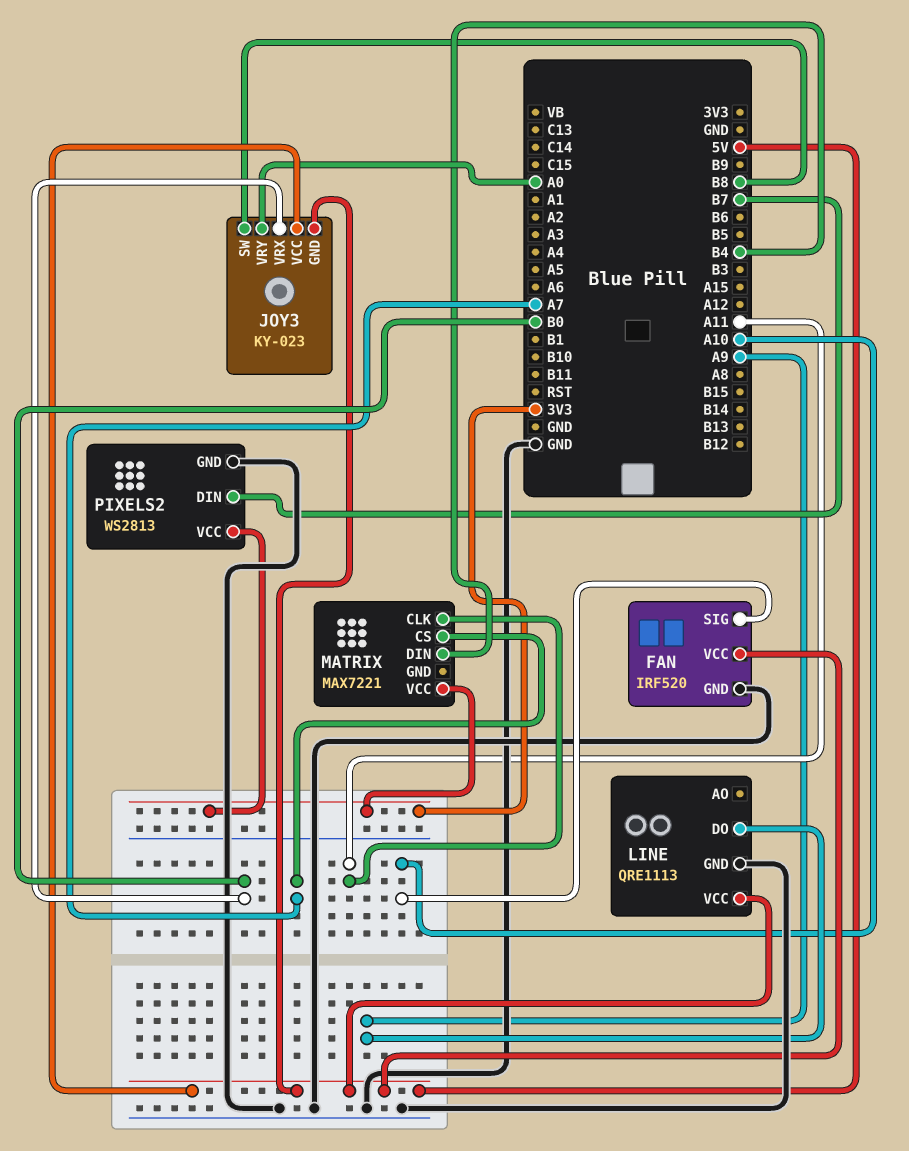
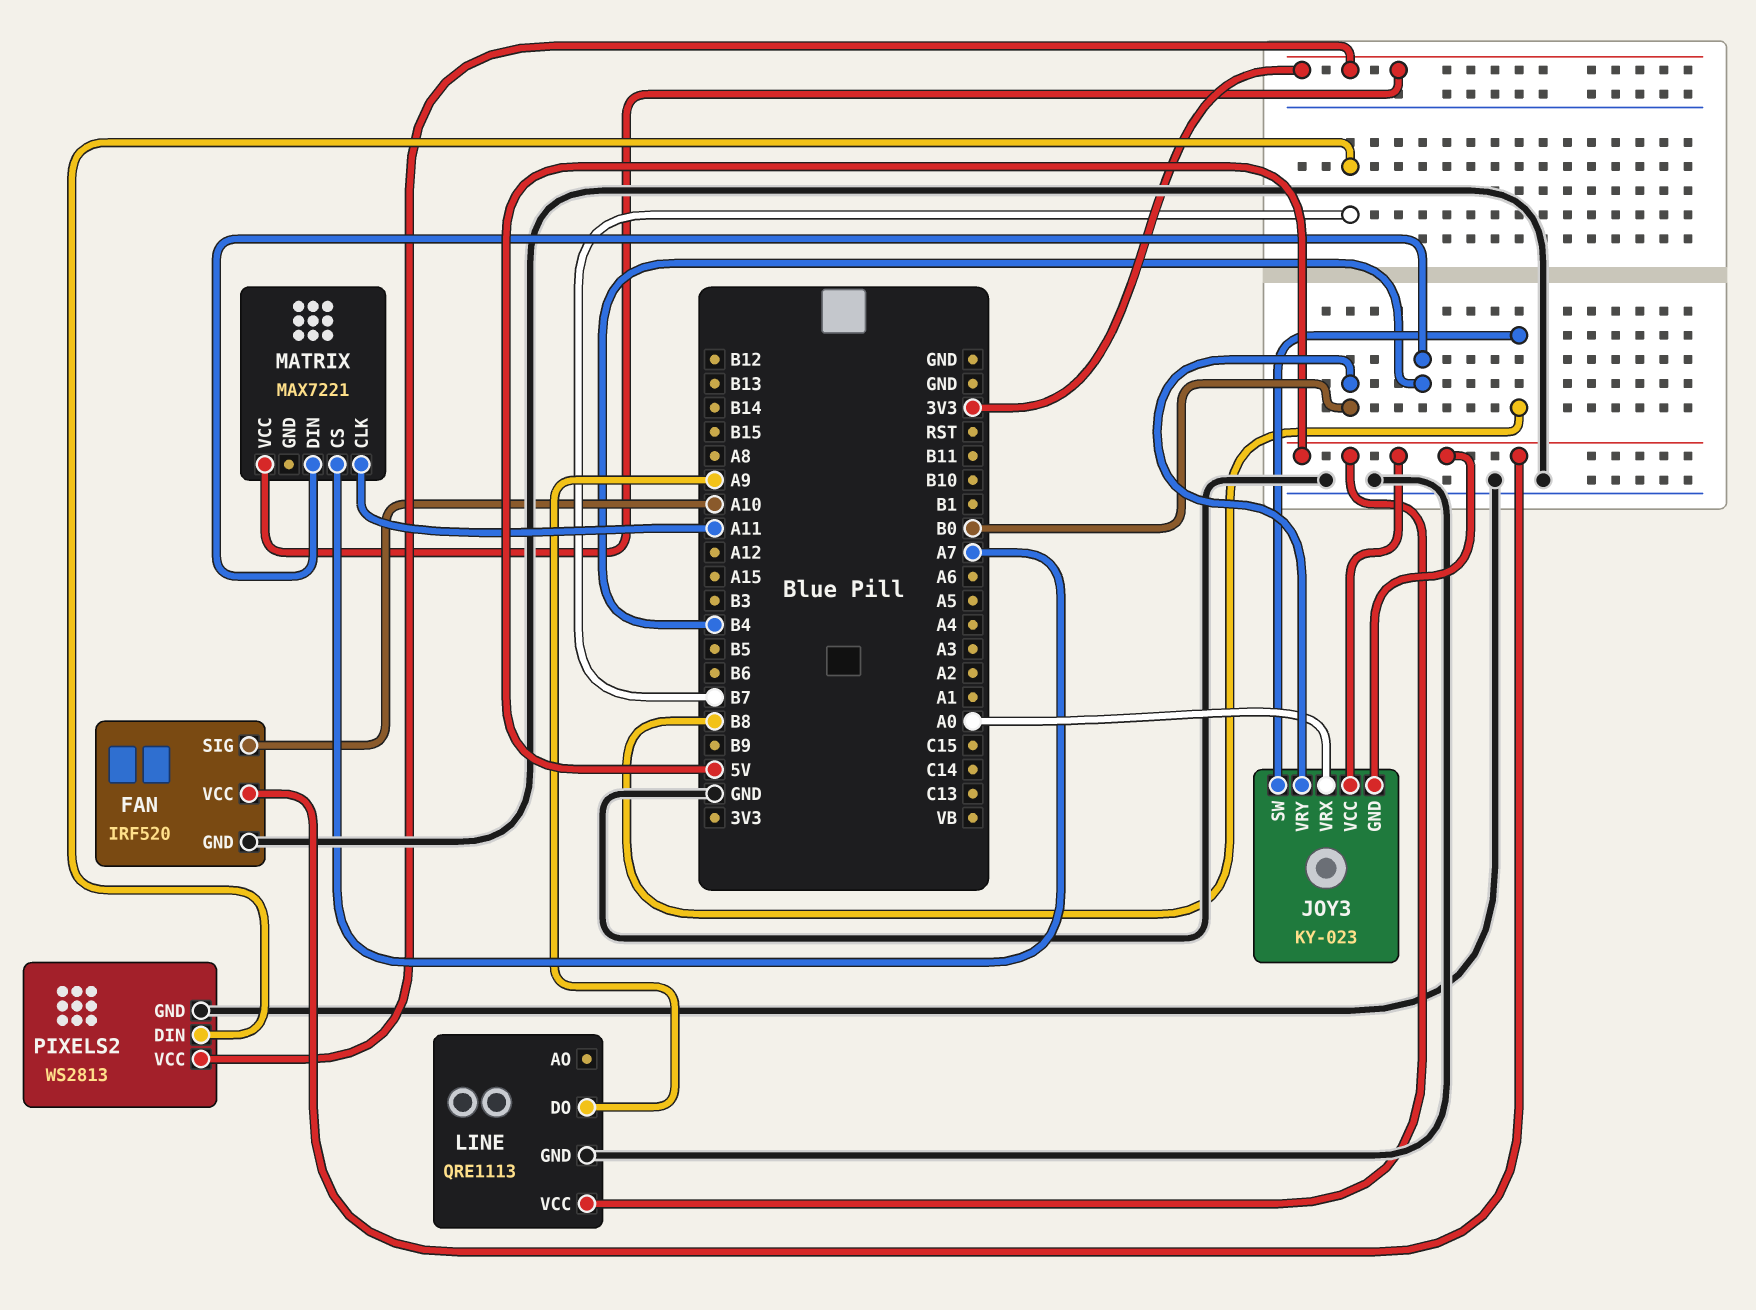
JOY3 pin VRX: B0 -> A0
JOY3 pin VRY: A0 -> B0

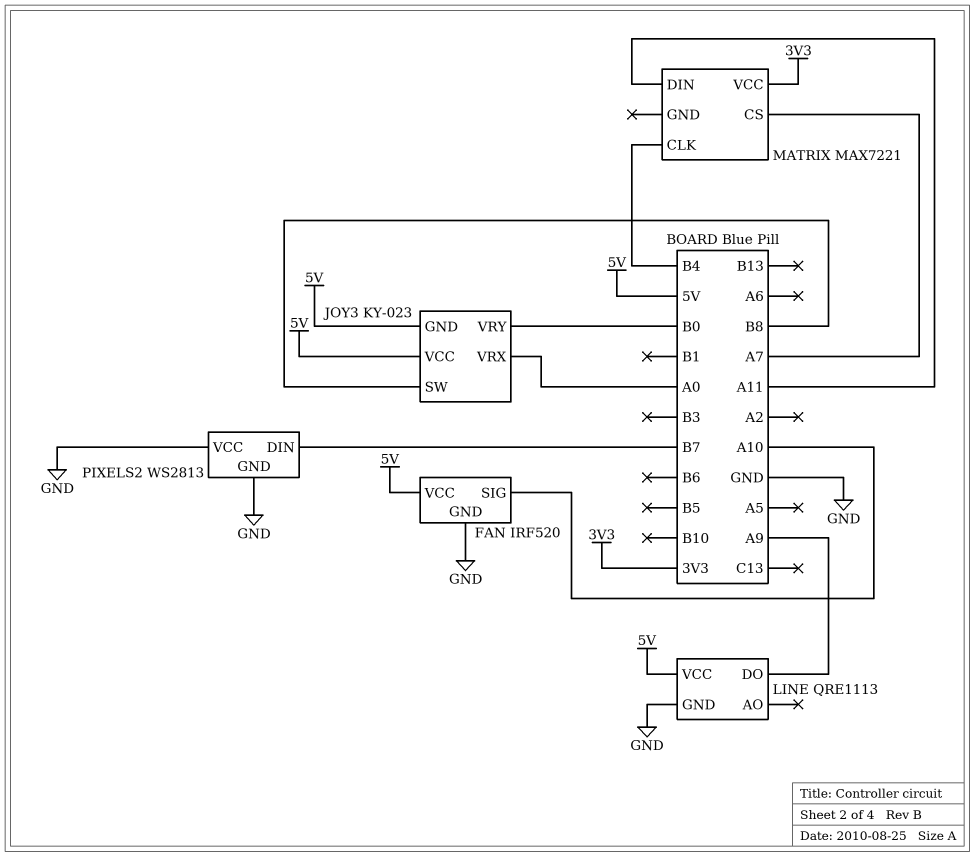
MATRIX pin CLK: A11 -> B4
MATRIX pin DIN: B4 -> A11
PIXELS2 pin VCC: 3V3 -> GND

